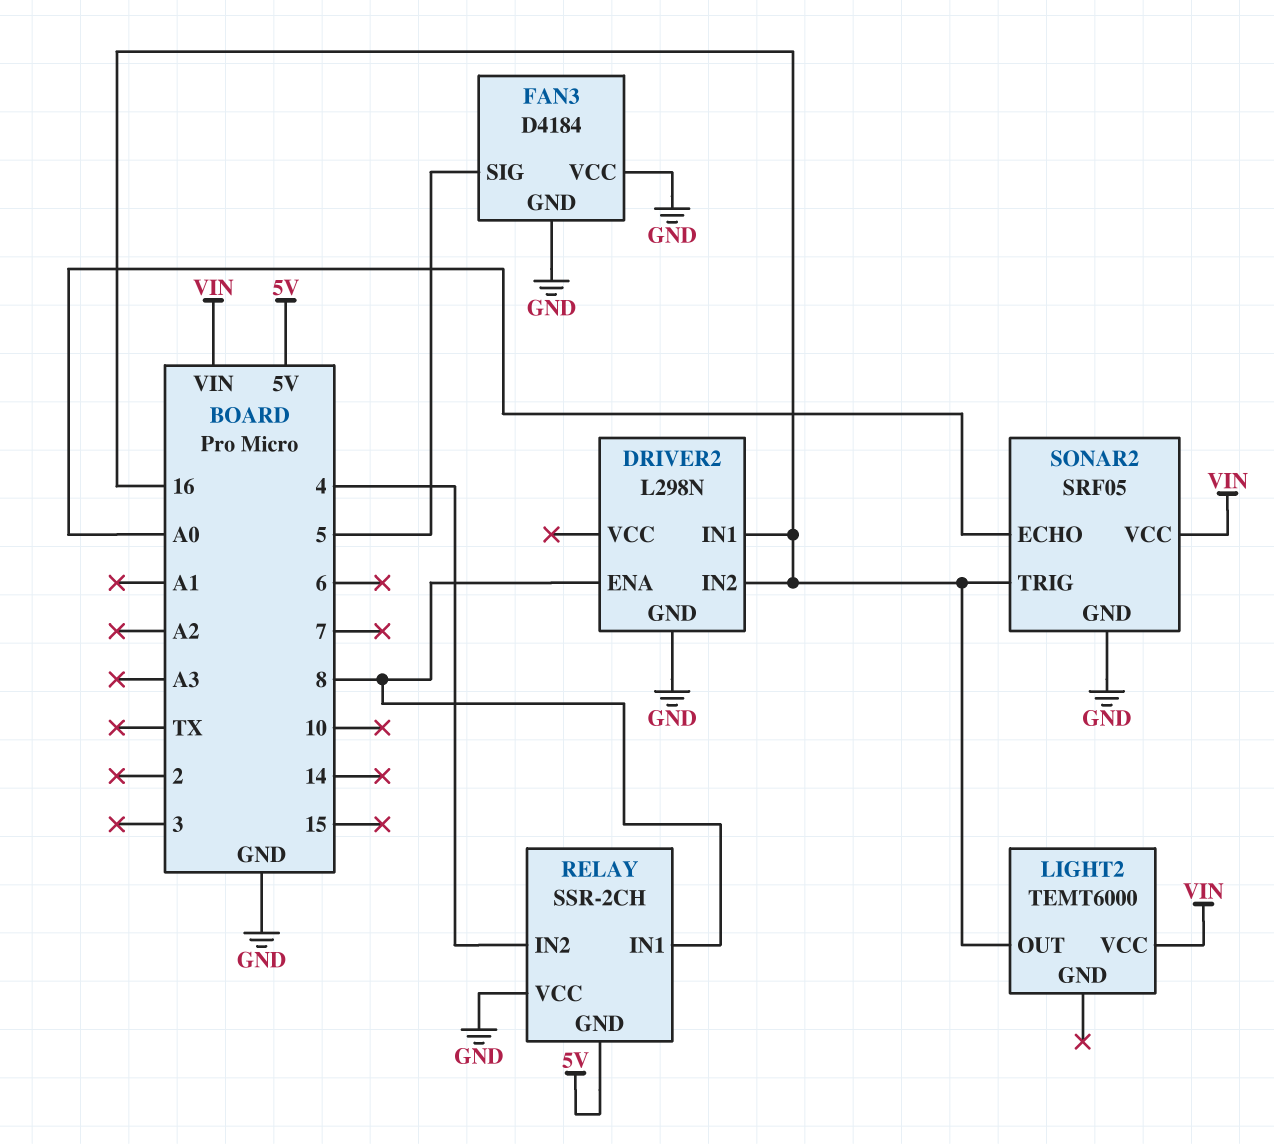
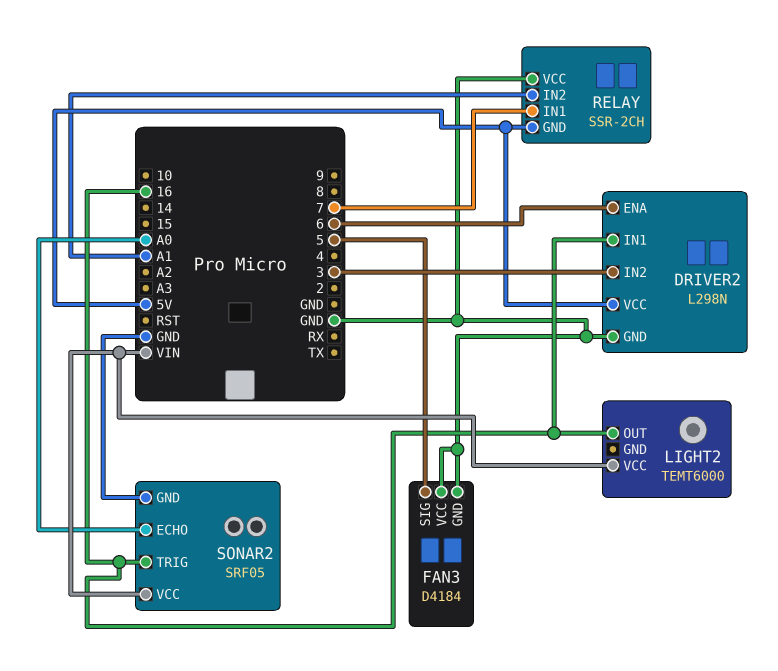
DRIVER2 pin ENA: 8 -> 6
DRIVER2 pin IN2: 16 -> 3
DRIVER2 pin VCC: none -> 5V
RELAY pin IN1: 8 -> 7
RELAY pin IN2: 4 -> A1

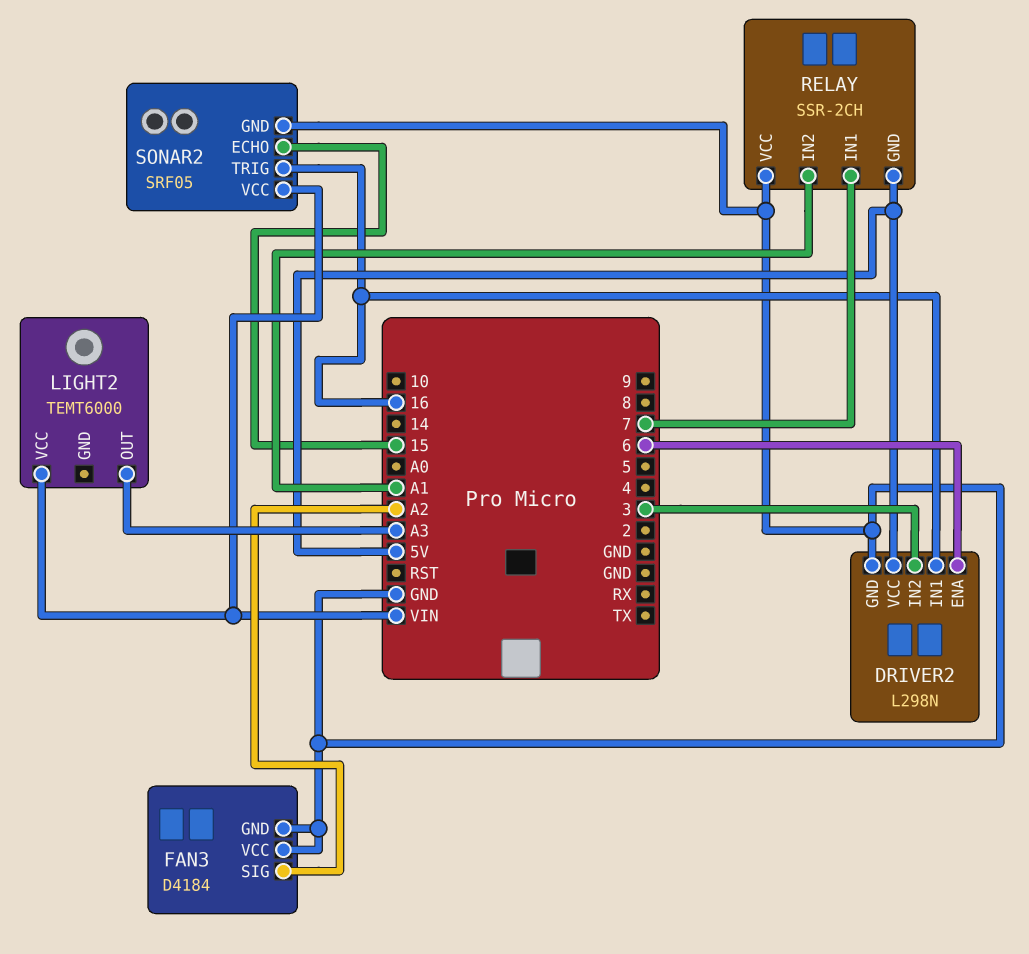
FAN3 pin SIG: 5 -> A2
LIGHT2 pin OUT: 16 -> A3
SONAR2 pin ECHO: A0 -> 15

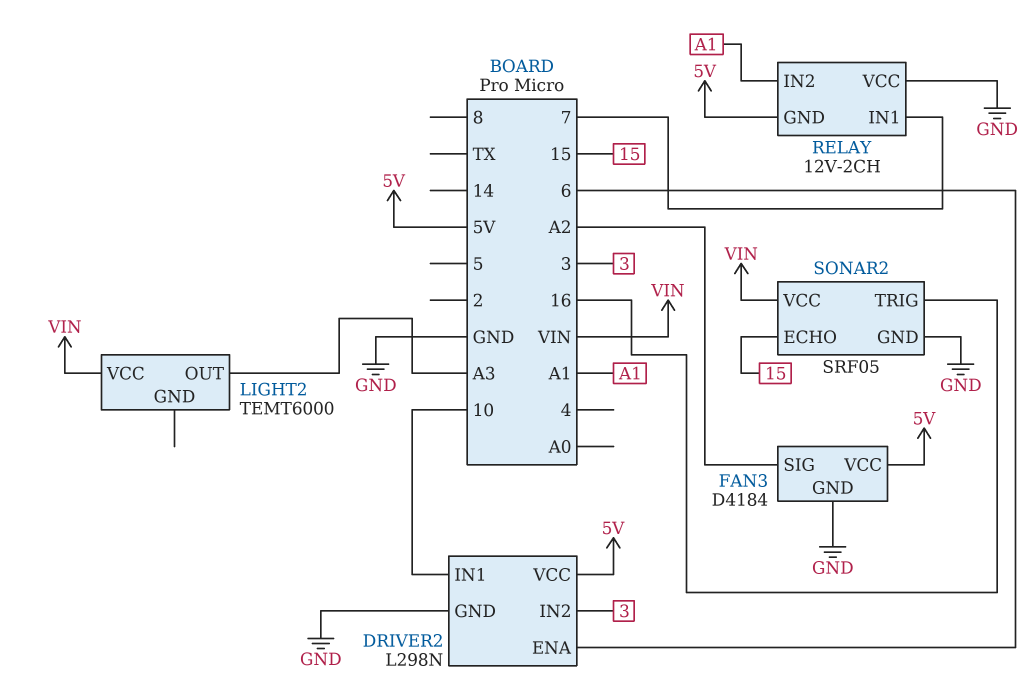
DRIVER2 pin IN1: 16 -> 10
FAN3 pin VCC: GND -> 5V
RELAY: SSR-2CH -> 12V-2CH

